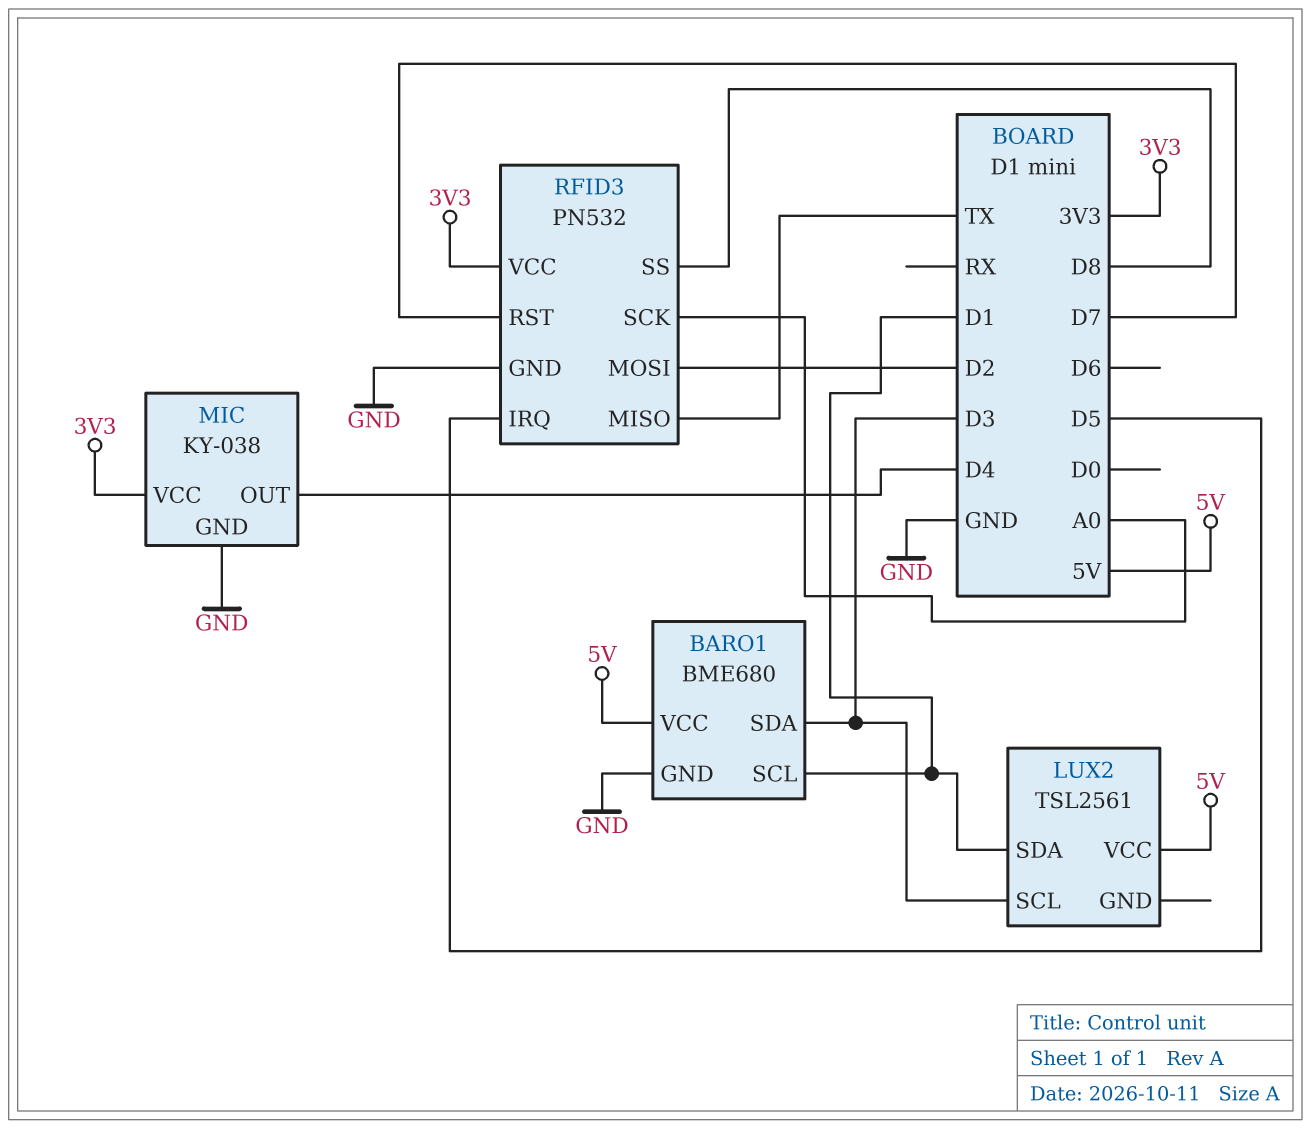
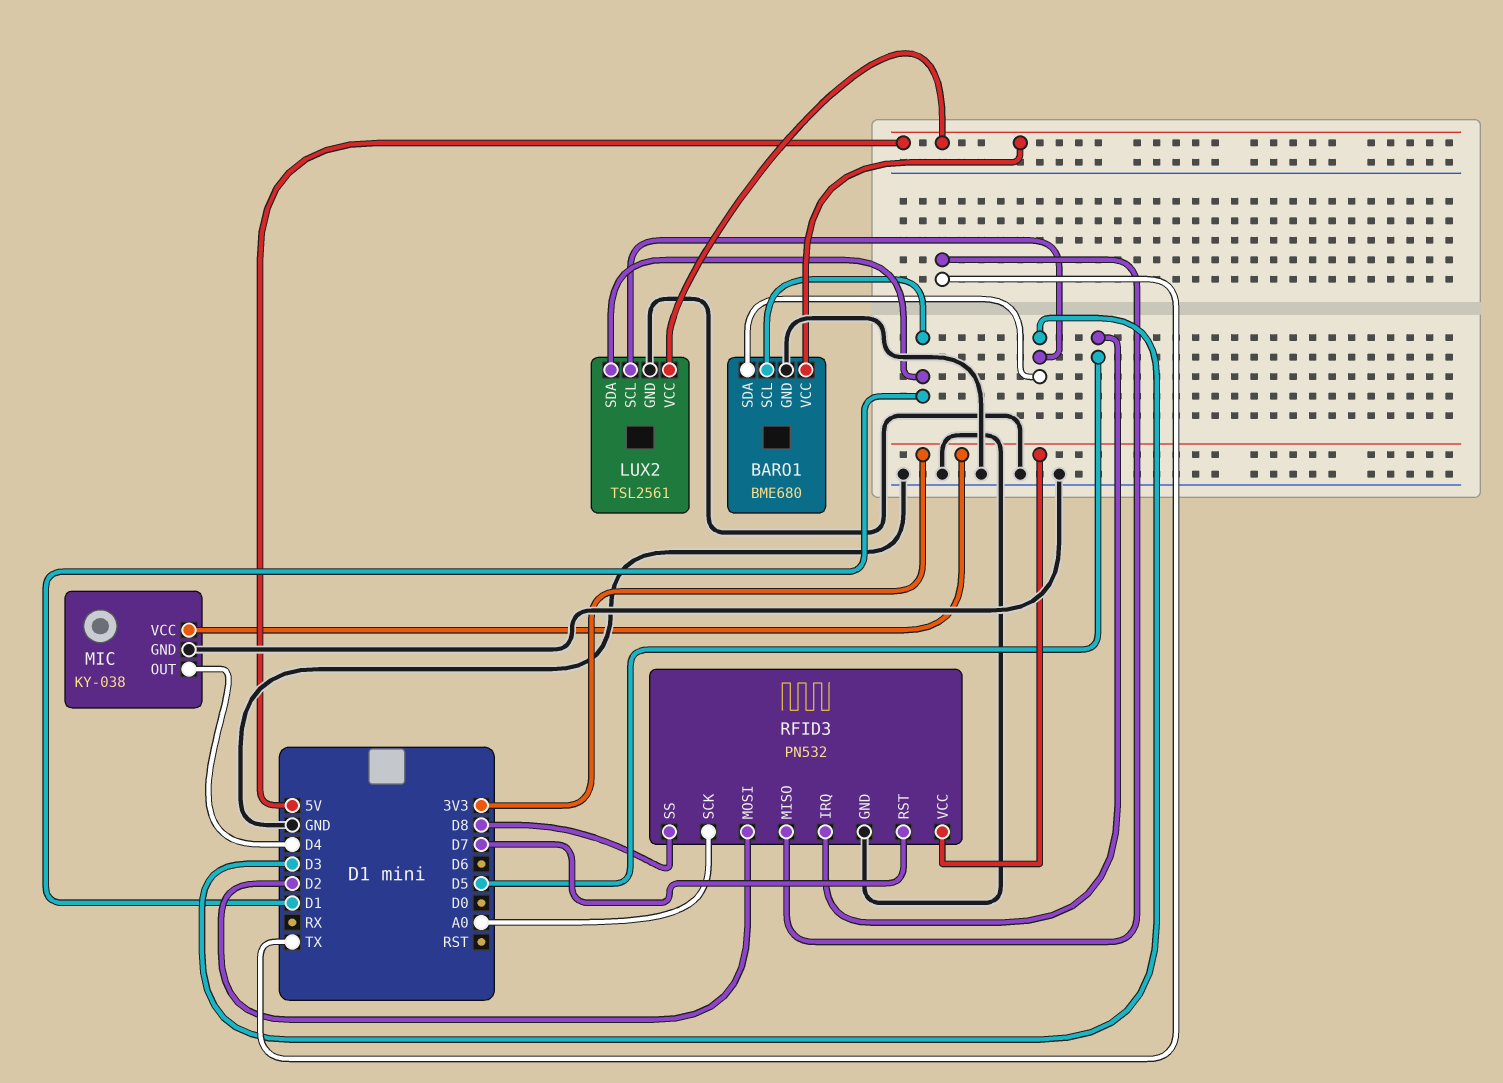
LUX2 pin GND: none -> GND

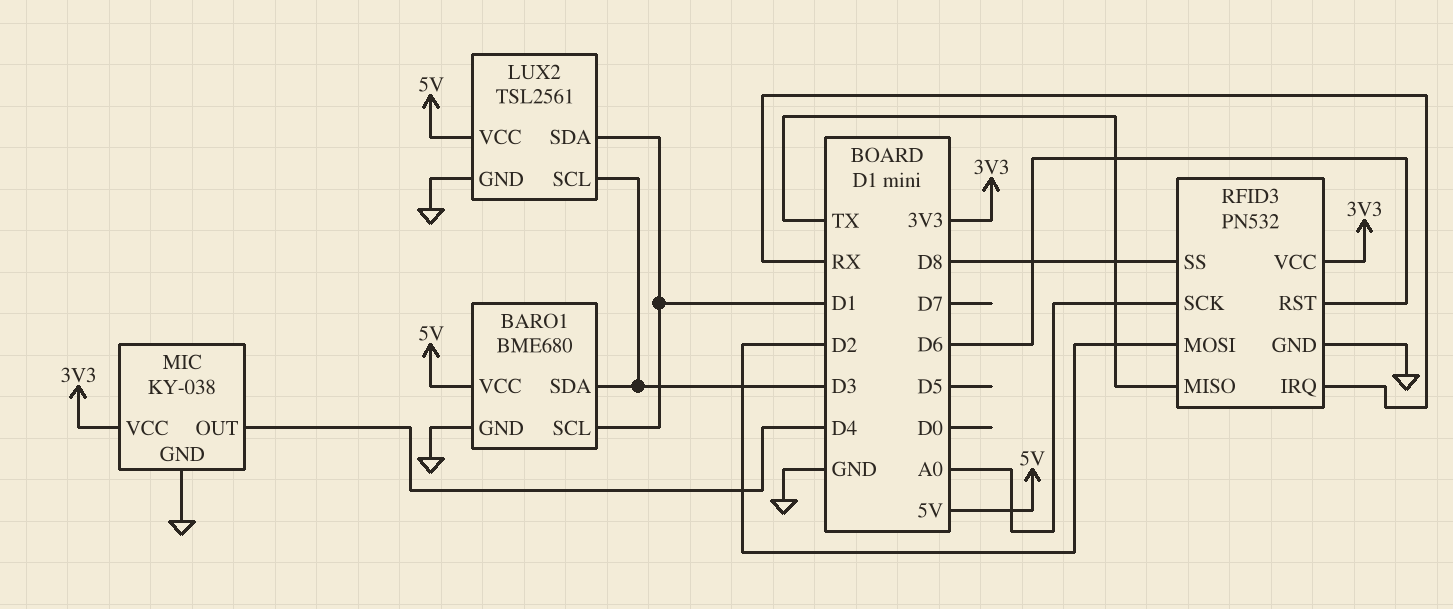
RFID3 pin IRQ: D5 -> RX
RFID3 pin RST: D7 -> D6

